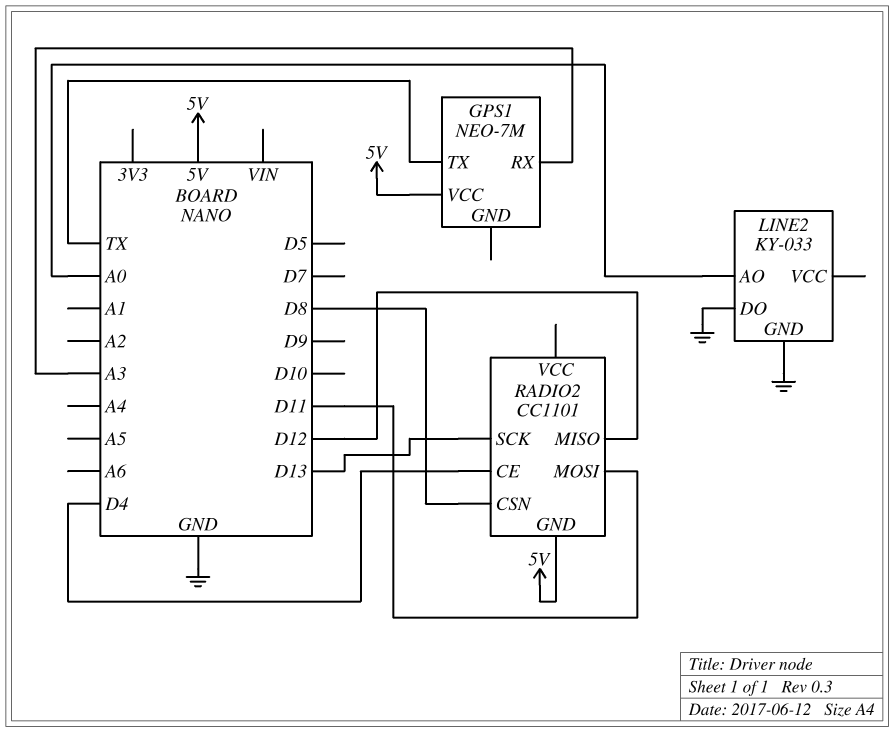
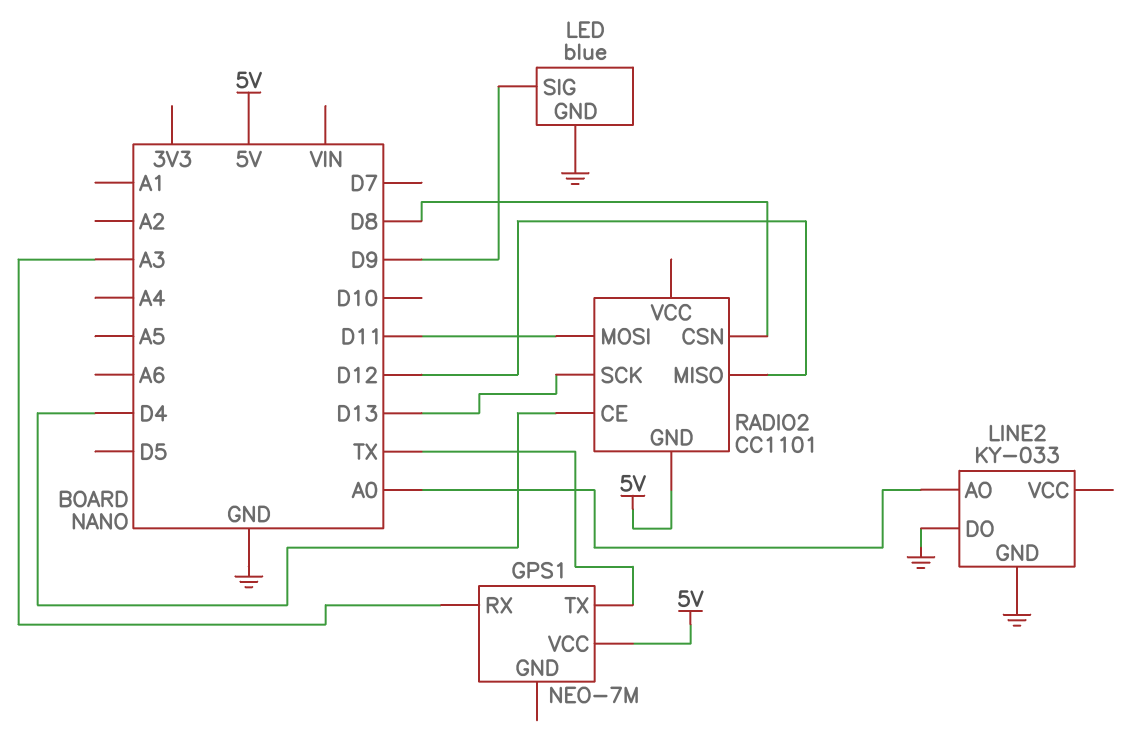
LED: none -> blue
LED pin GND: none -> GND
LED pin SIG: none -> D9

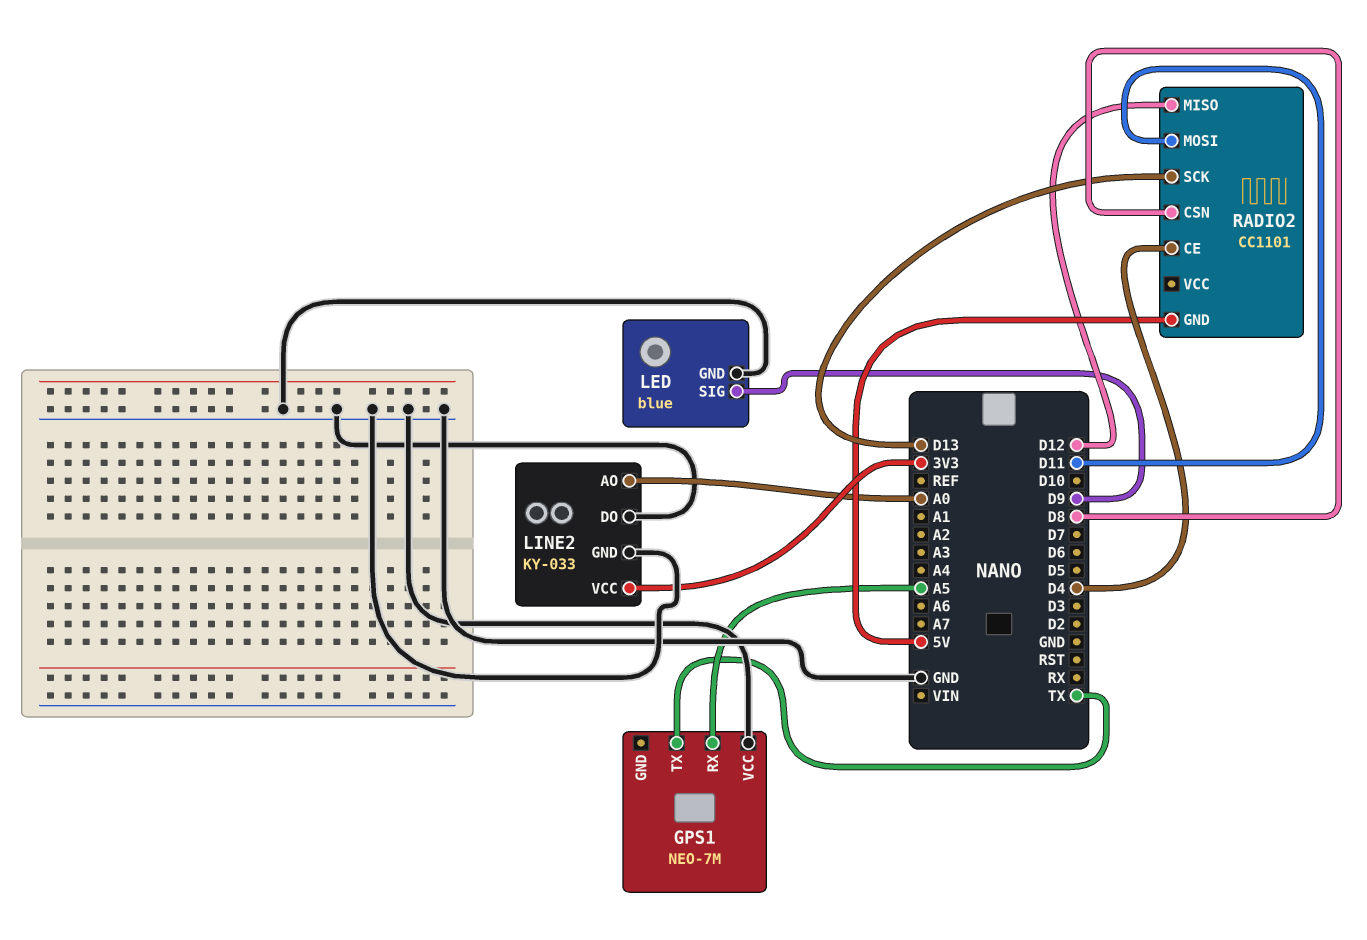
GPS1 pin RX: A3 -> A5
GPS1 pin VCC: 5V -> GND
LINE2 pin VCC: none -> 3V3

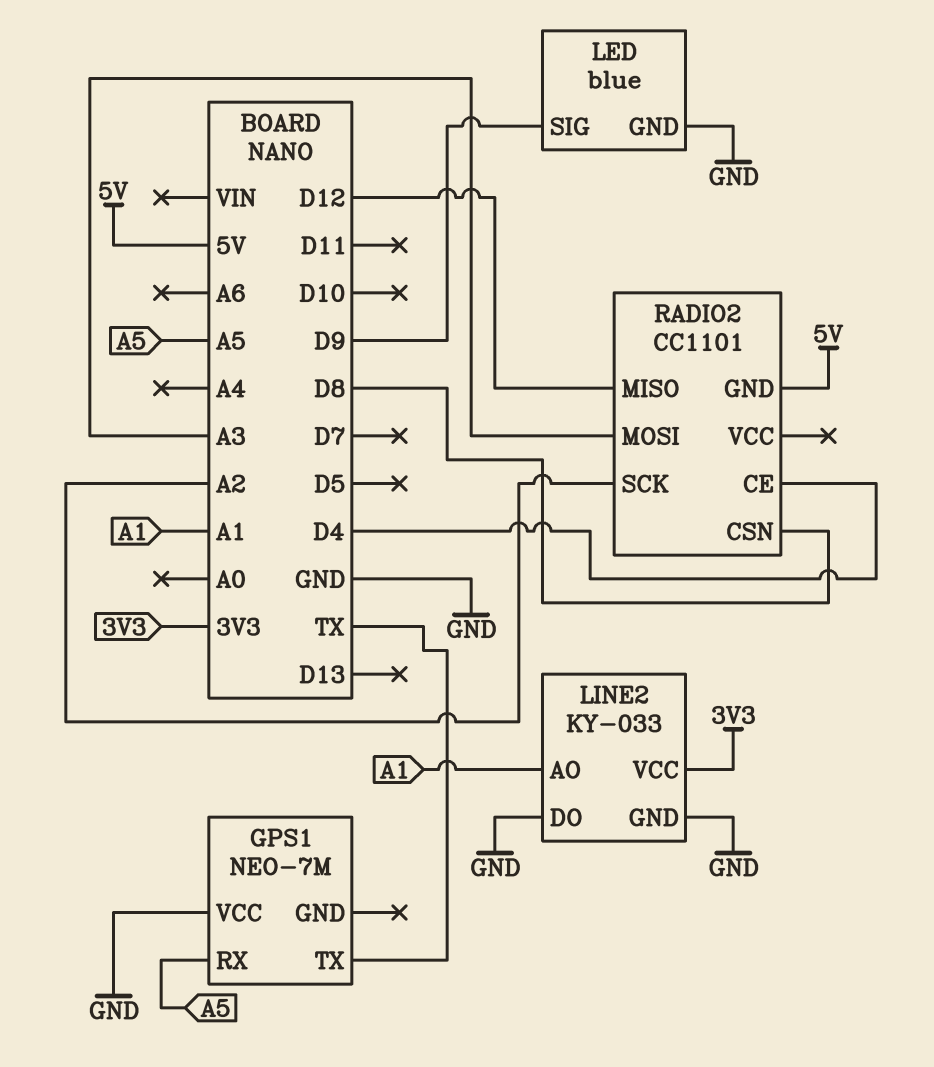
LINE2 pin AO: A0 -> A1
RADIO2 pin MOSI: D11 -> A3
RADIO2 pin SCK: D13 -> A2

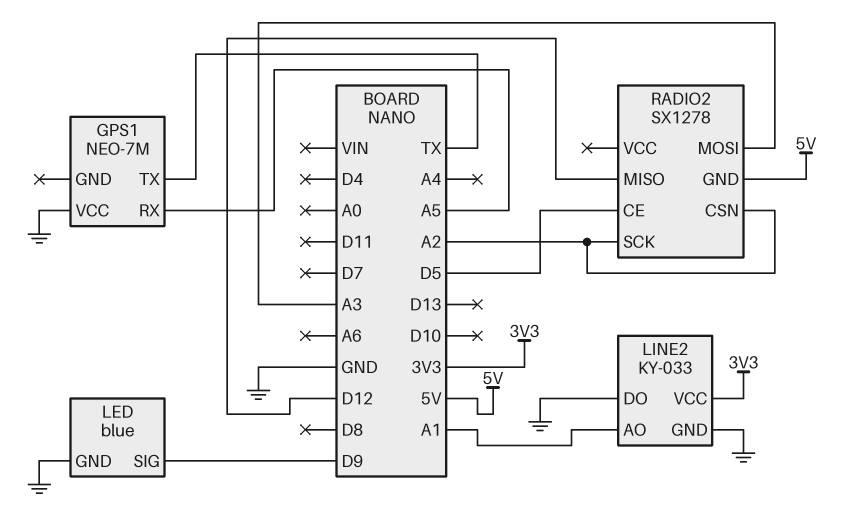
RADIO2: CC1101 -> SX1278
RADIO2 pin CE: D4 -> D5
RADIO2 pin CSN: D8 -> A2

